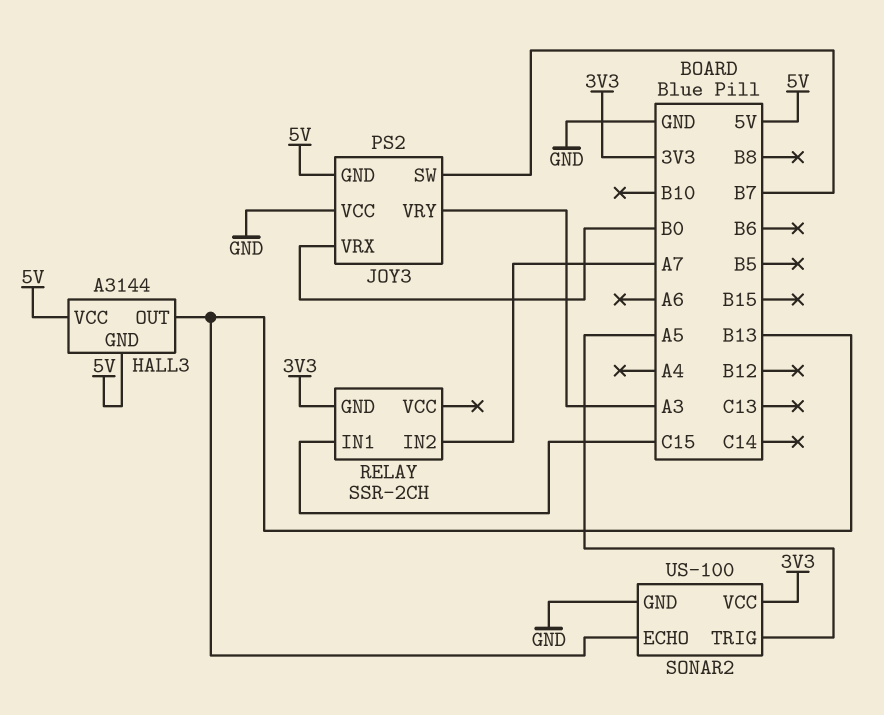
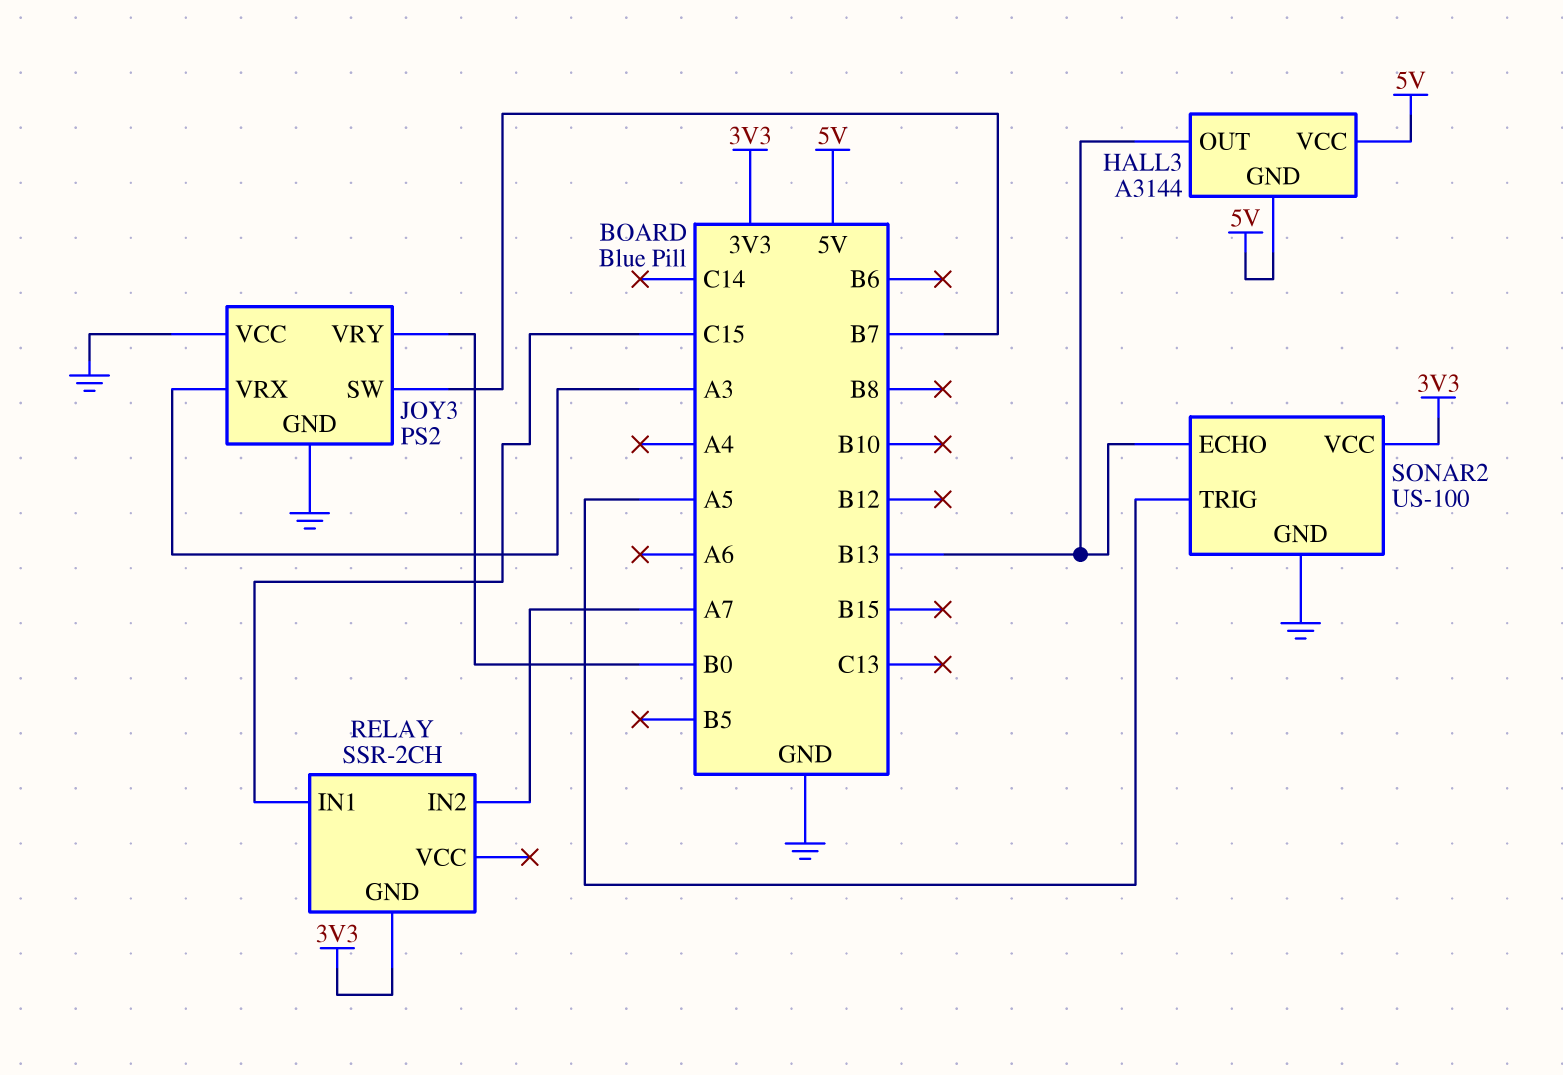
JOY3 pin GND: 5V -> GND
JOY3 pin VRX: B0 -> A3
JOY3 pin VRY: A3 -> B0

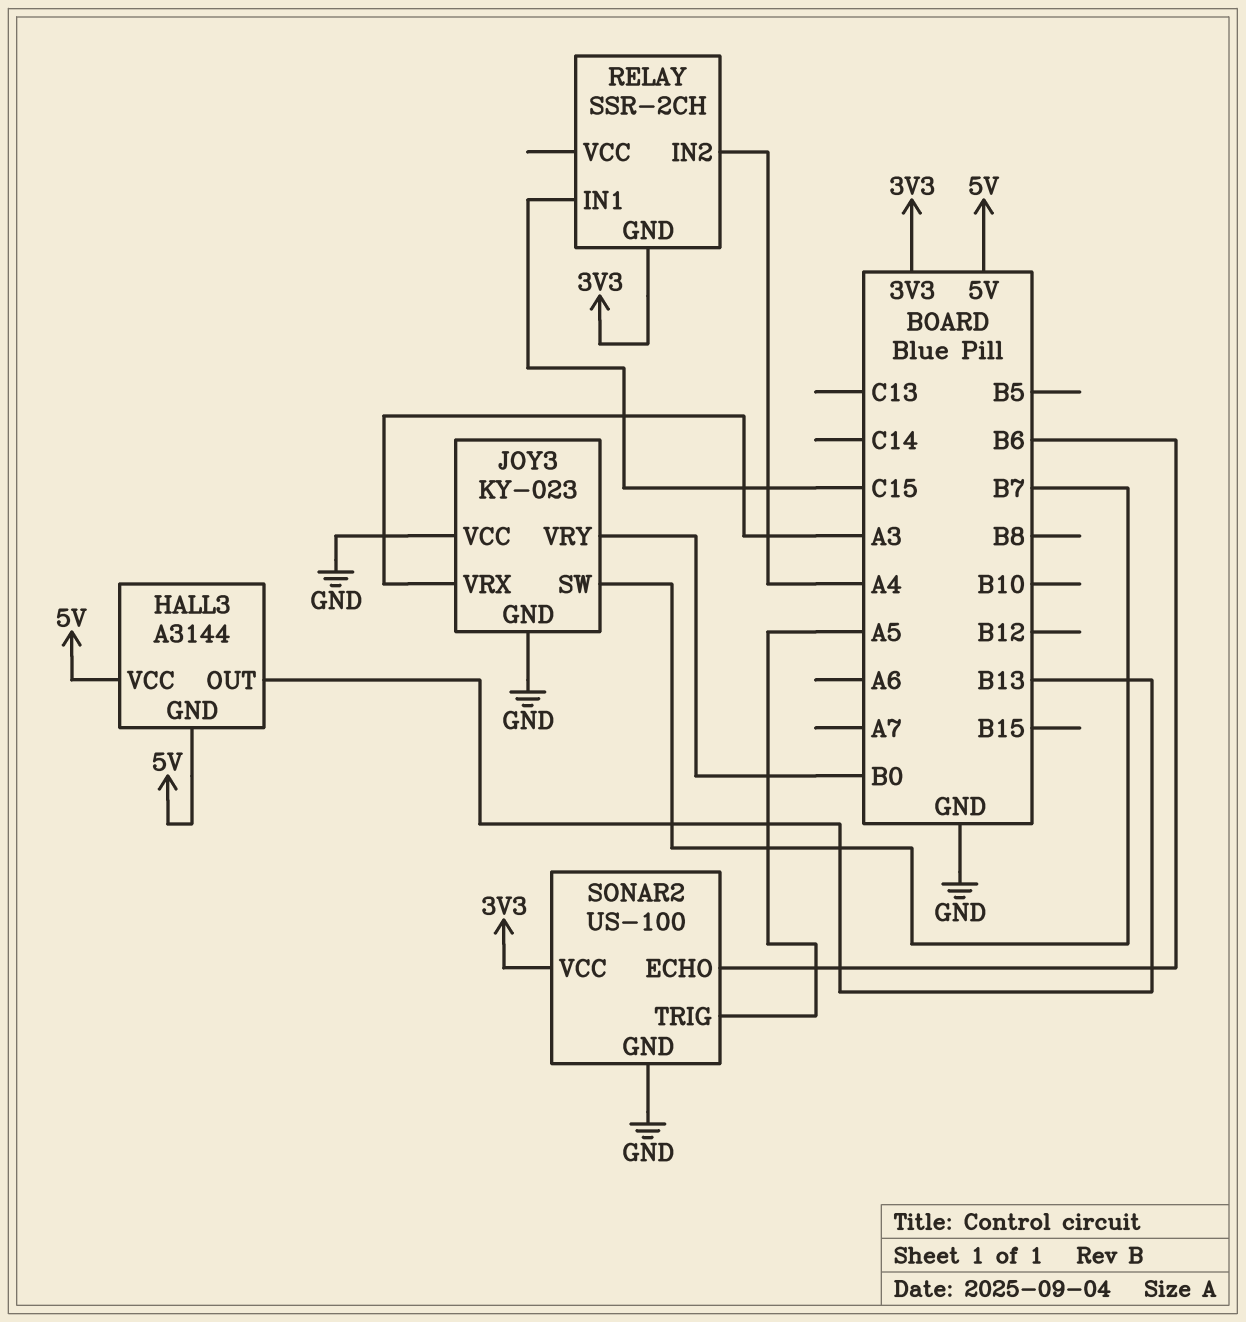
JOY3: PS2 -> KY-023
RELAY pin IN2: A7 -> A4
SONAR2 pin ECHO: B13 -> B6

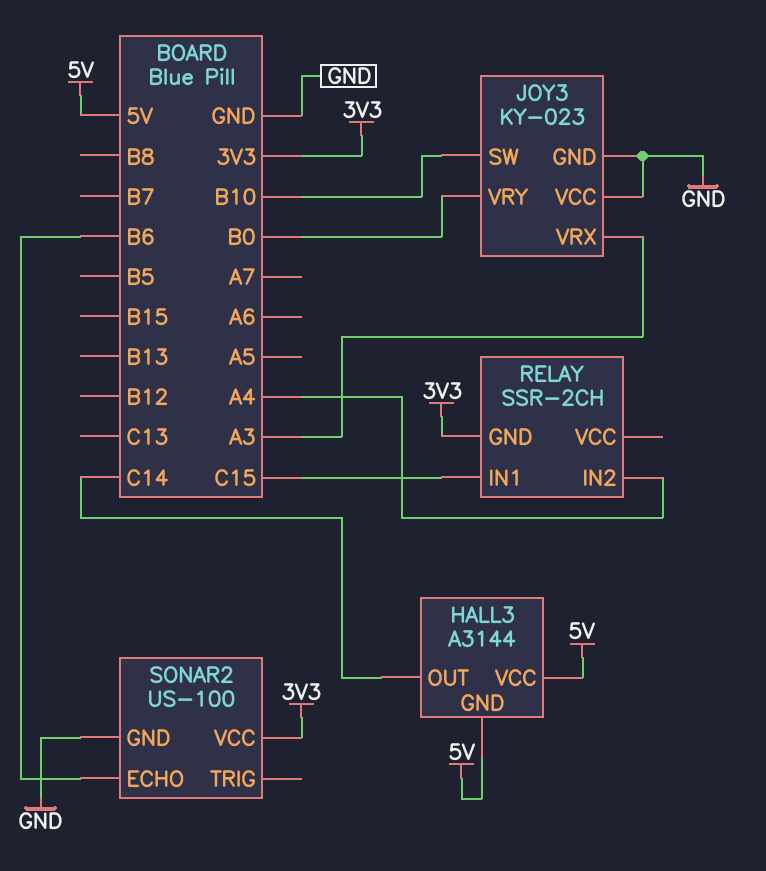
HALL3 pin OUT: B13 -> C14
JOY3 pin SW: B7 -> B10
SONAR2 pin TRIG: A5 -> none

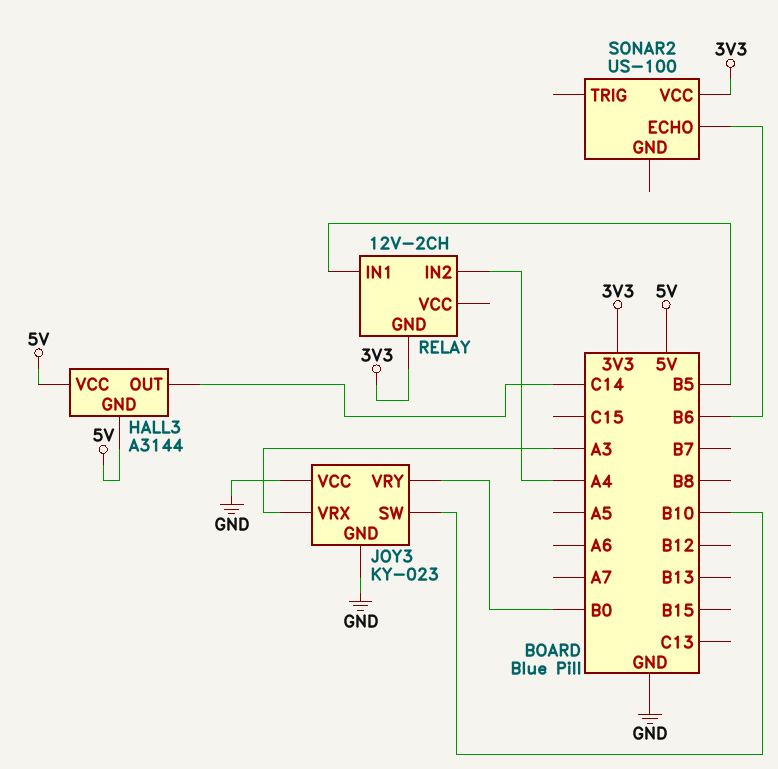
RELAY: SSR-2CH -> 12V-2CH
RELAY pin IN1: C15 -> B5
SONAR2 pin GND: GND -> none

